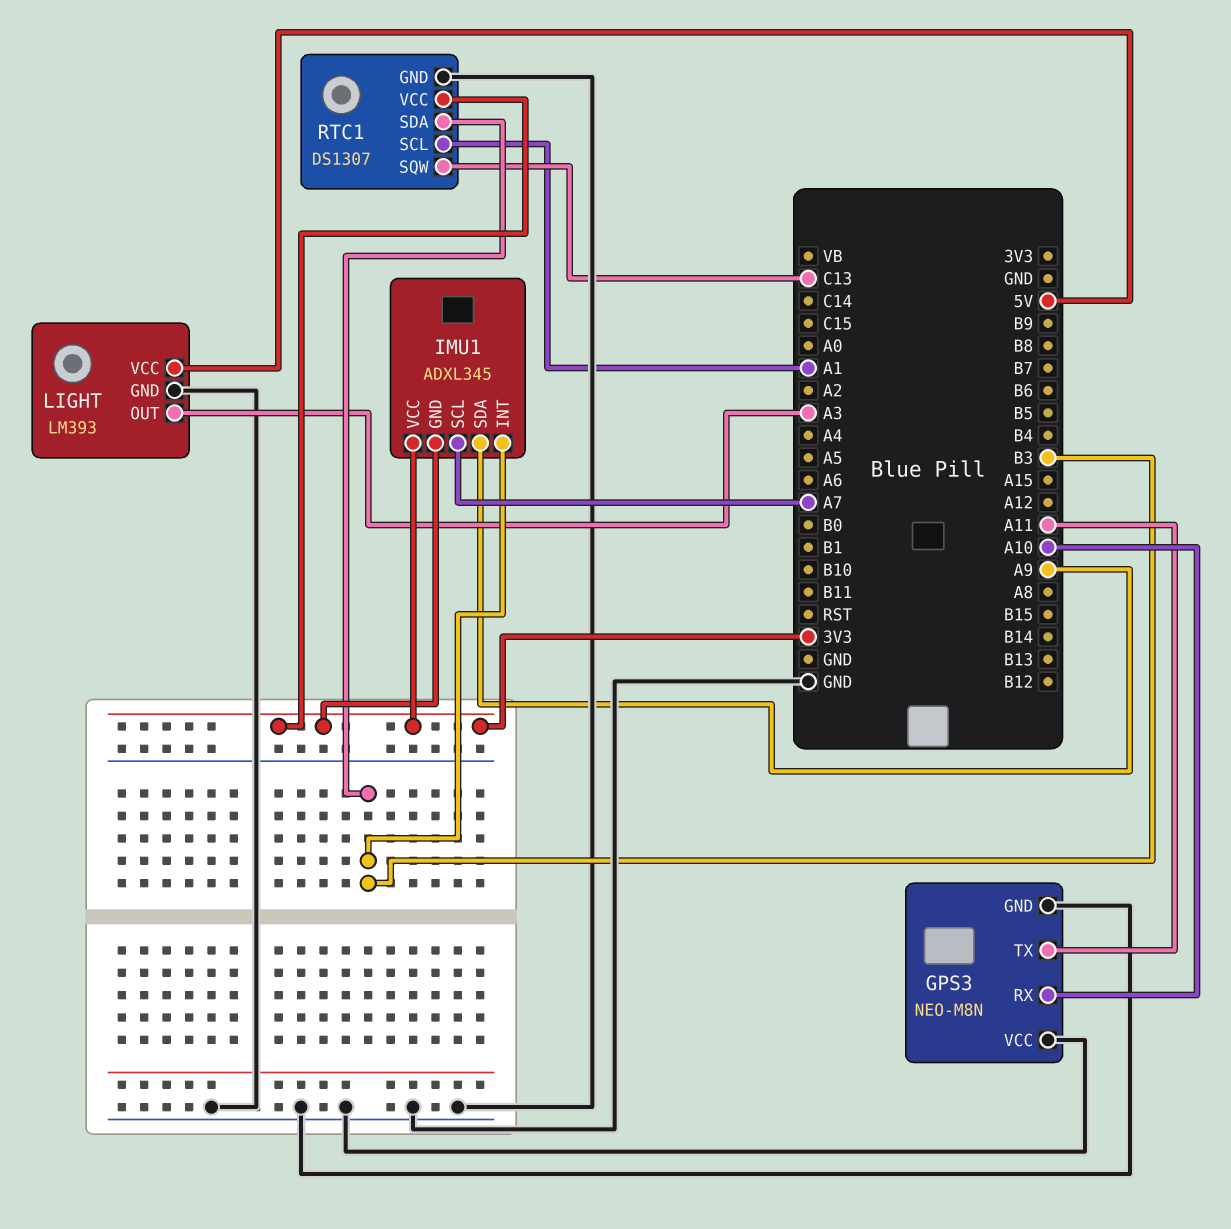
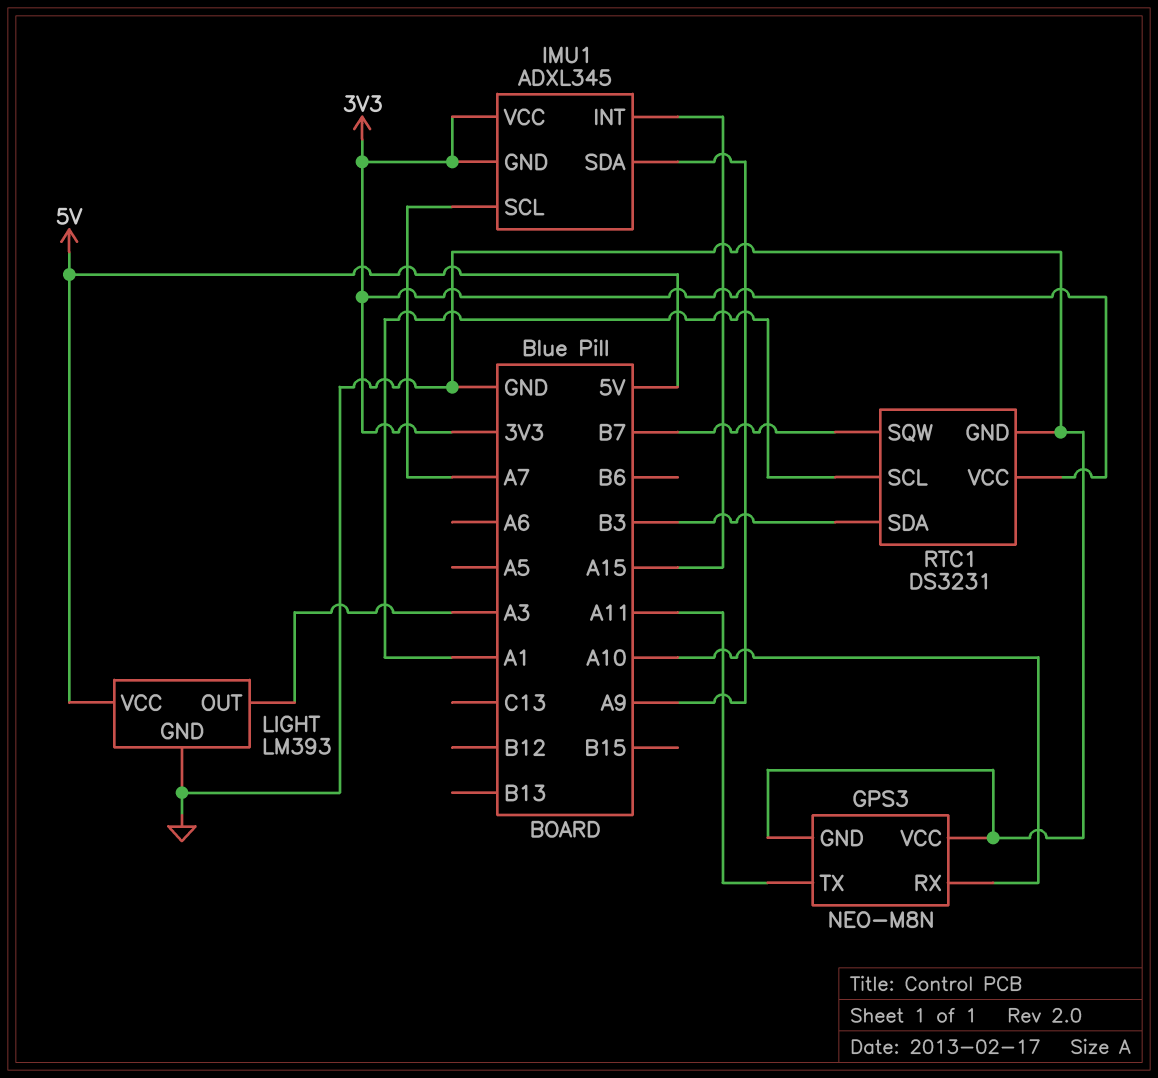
IMU1 pin INT: B3 -> A15
RTC1: DS1307 -> DS3231
RTC1 pin SQW: C13 -> B7

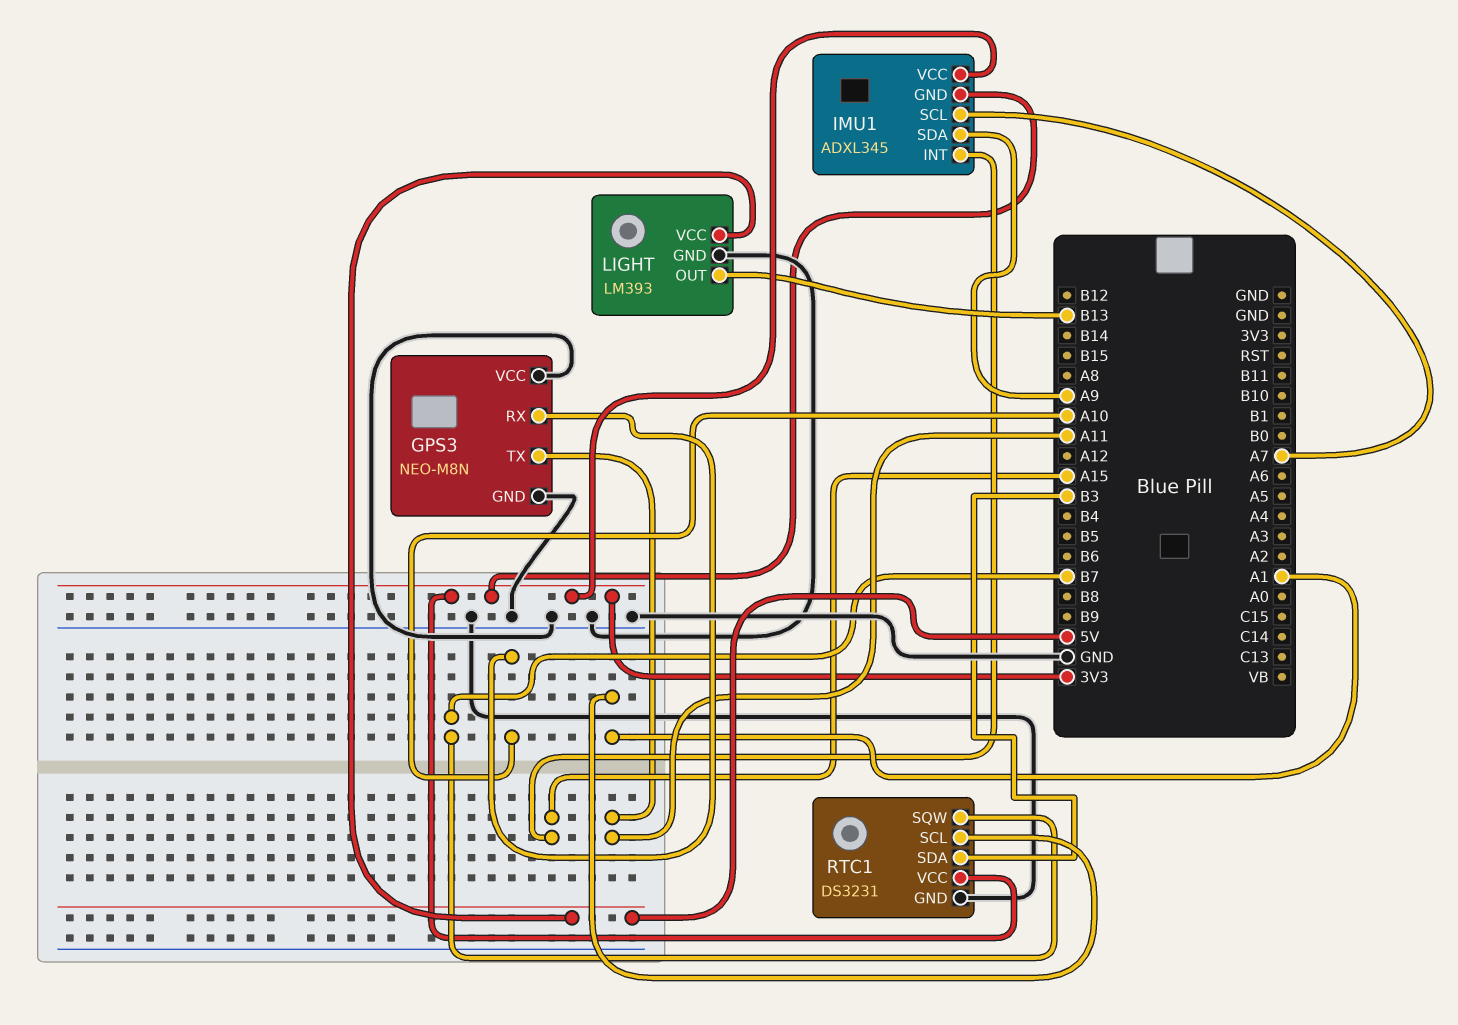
LIGHT pin OUT: A3 -> B13

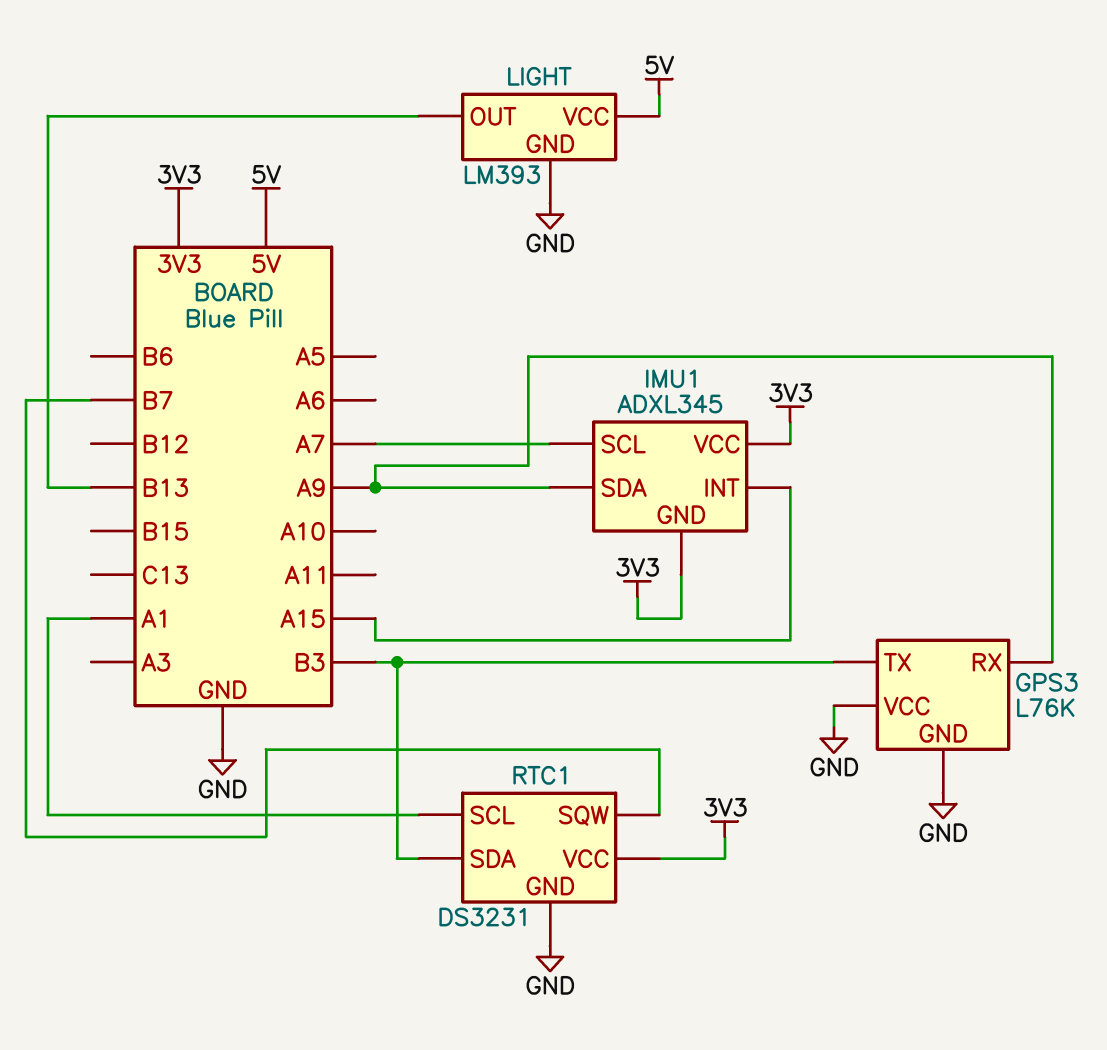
GPS3: NEO-M8N -> L76K
GPS3 pin RX: A10 -> A9
GPS3 pin TX: A11 -> B3

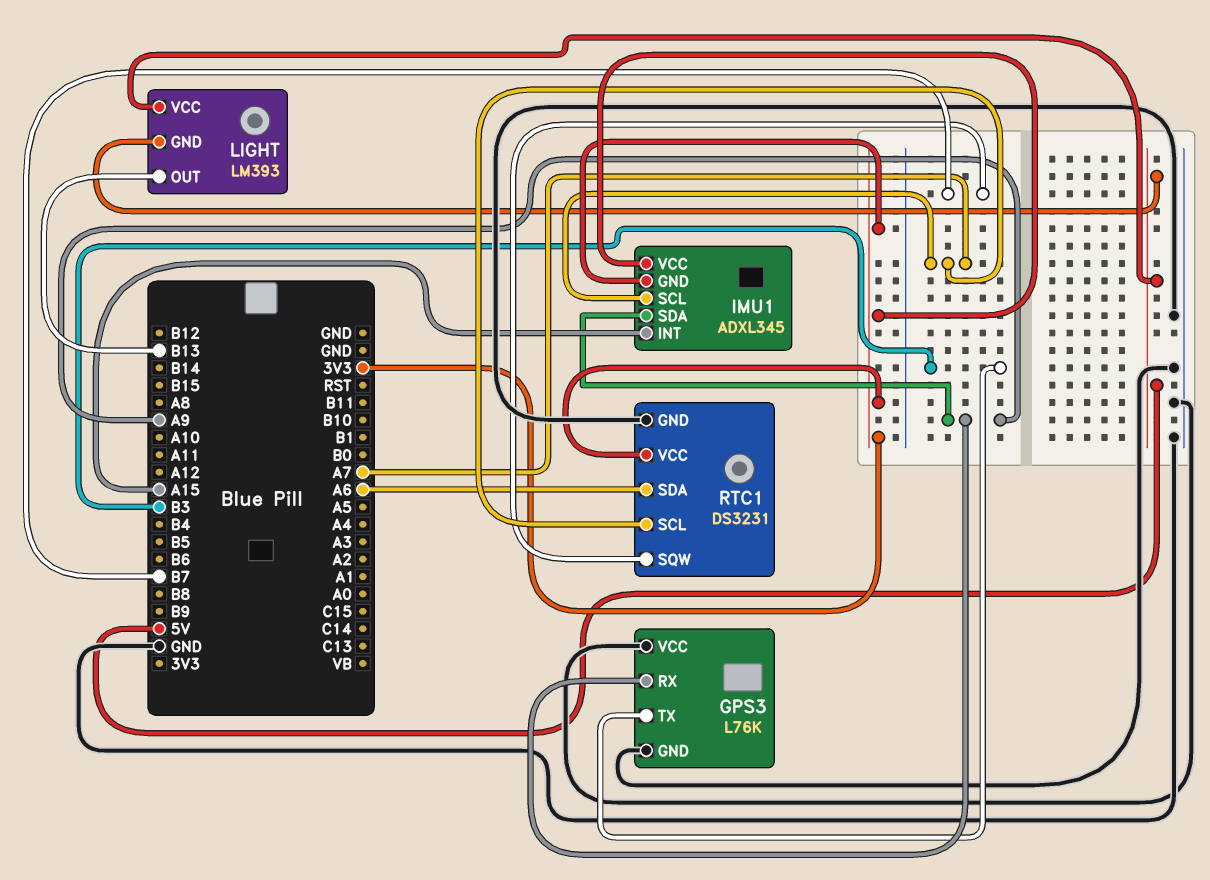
LIGHT pin GND: GND -> 5V
RTC1 pin SCL: A1 -> A7
RTC1 pin SDA: B3 -> A6

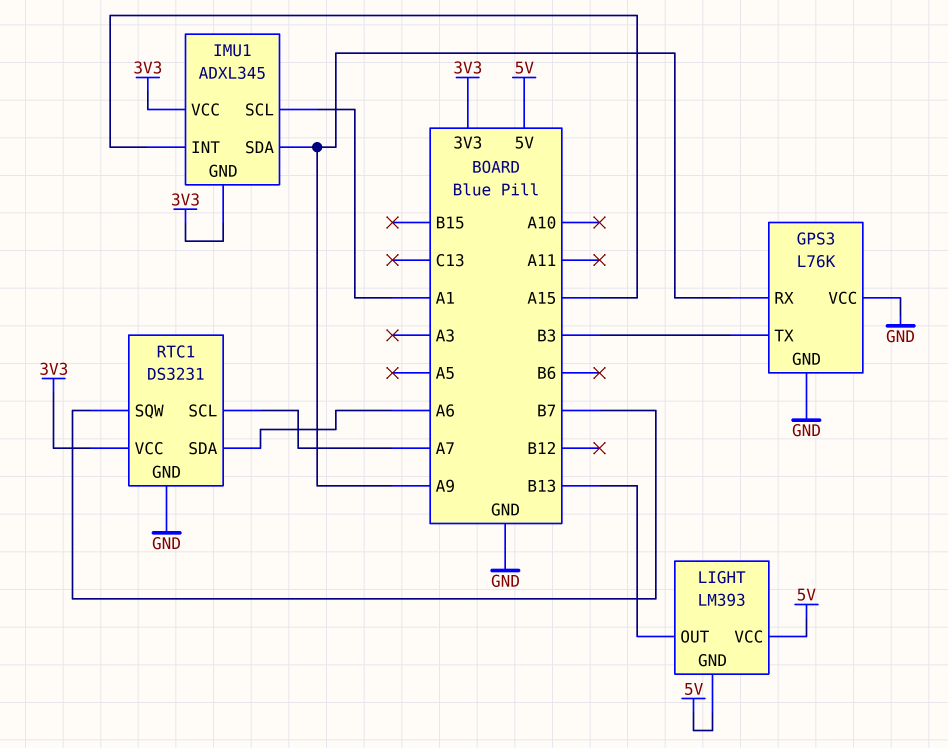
IMU1 pin SCL: A7 -> A1

